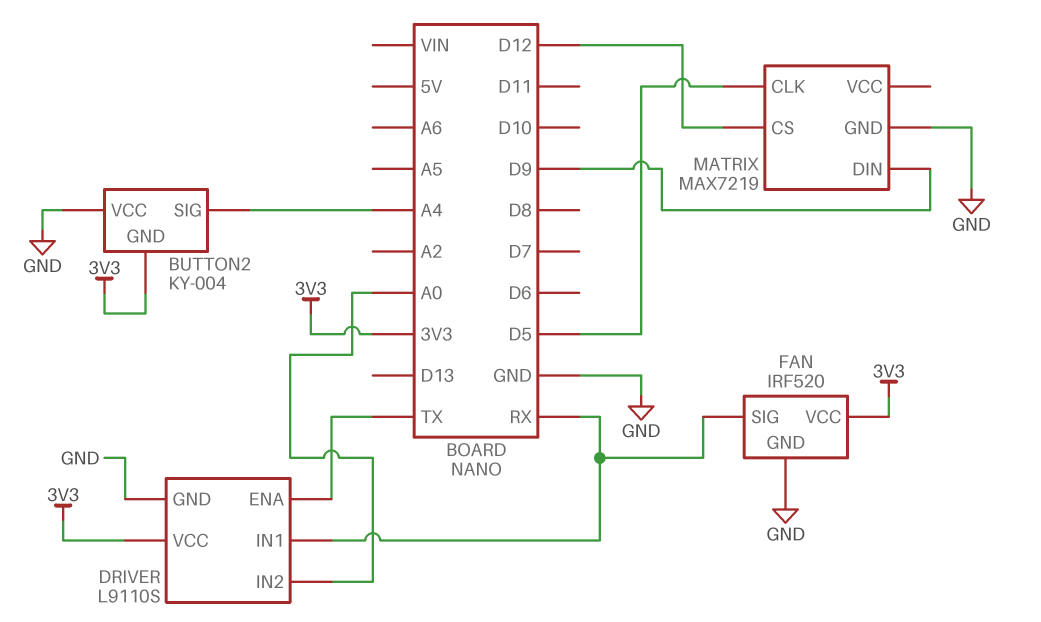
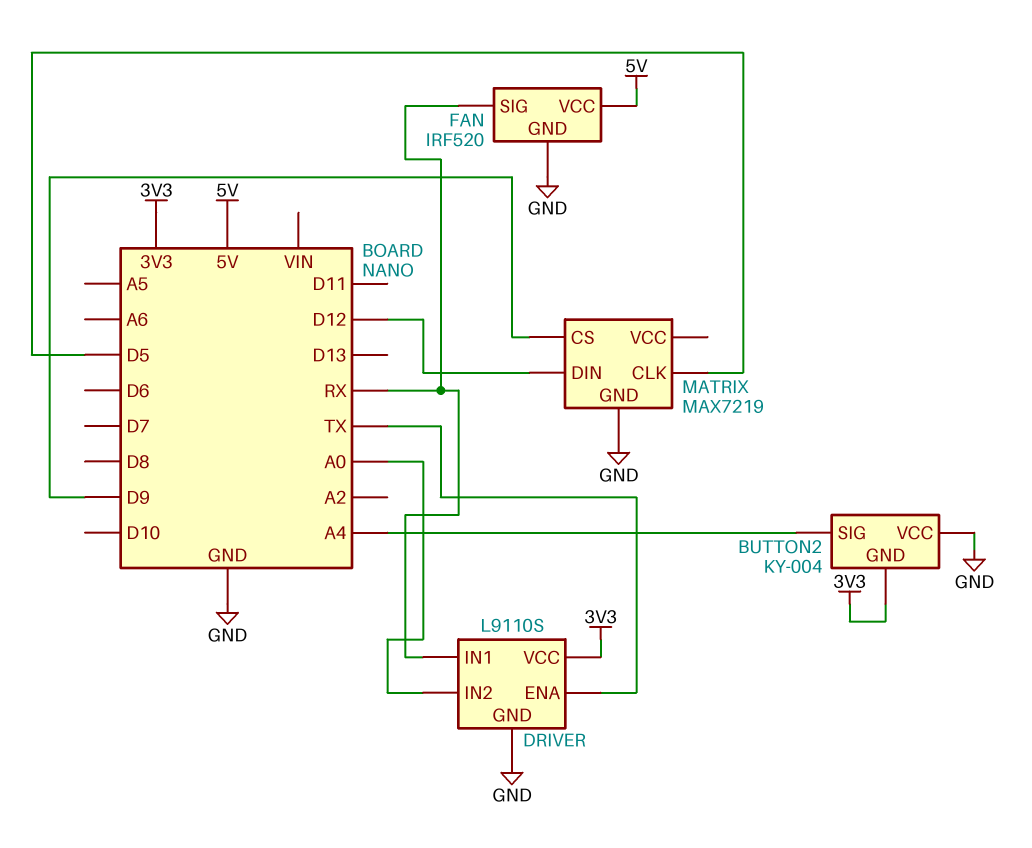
FAN pin VCC: 3V3 -> 5V
MATRIX pin CS: D12 -> D9
MATRIX pin DIN: D9 -> D12

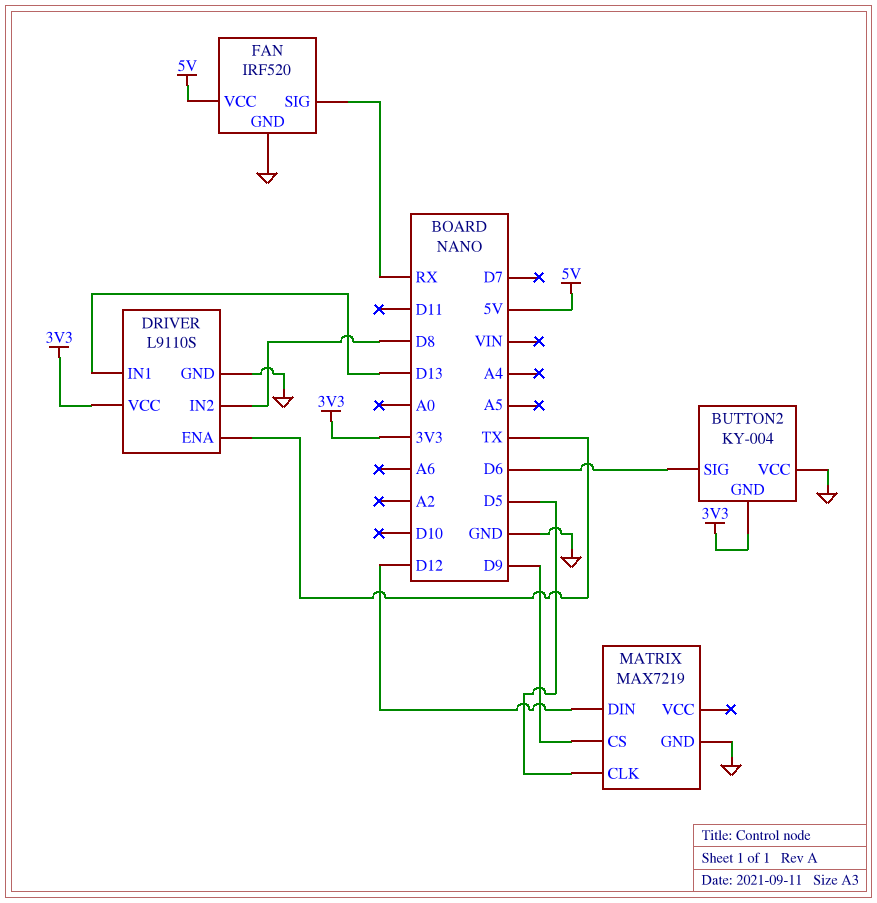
BUTTON2 pin SIG: A4 -> D6
DRIVER pin IN1: RX -> D13
DRIVER pin IN2: A0 -> D8

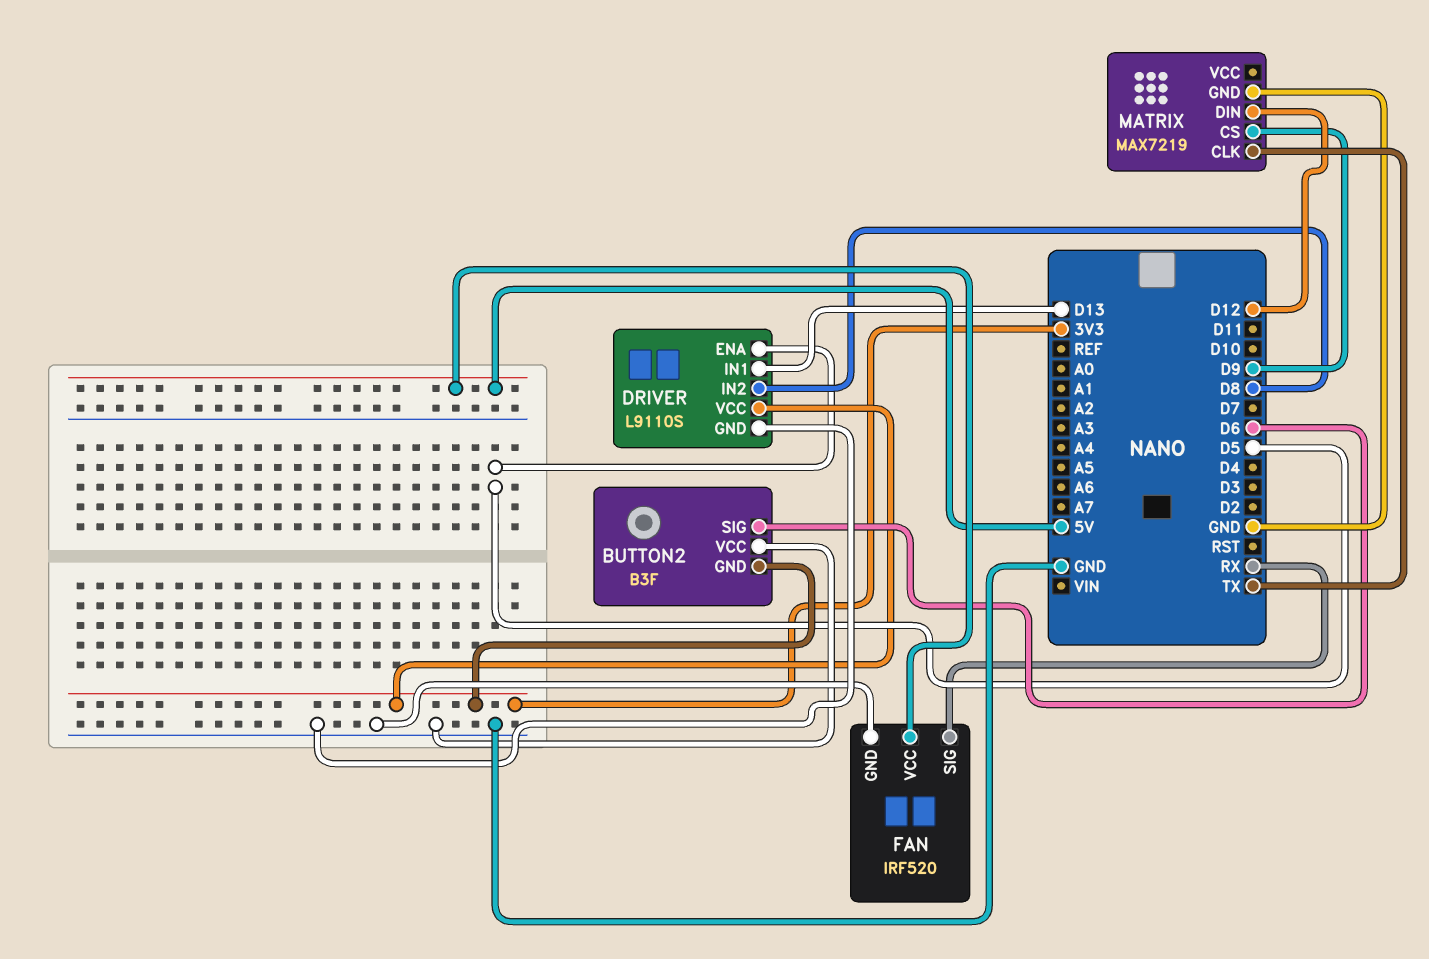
BUTTON2: KY-004 -> B3F
DRIVER pin ENA: TX -> D5
MATRIX pin CLK: D5 -> TX

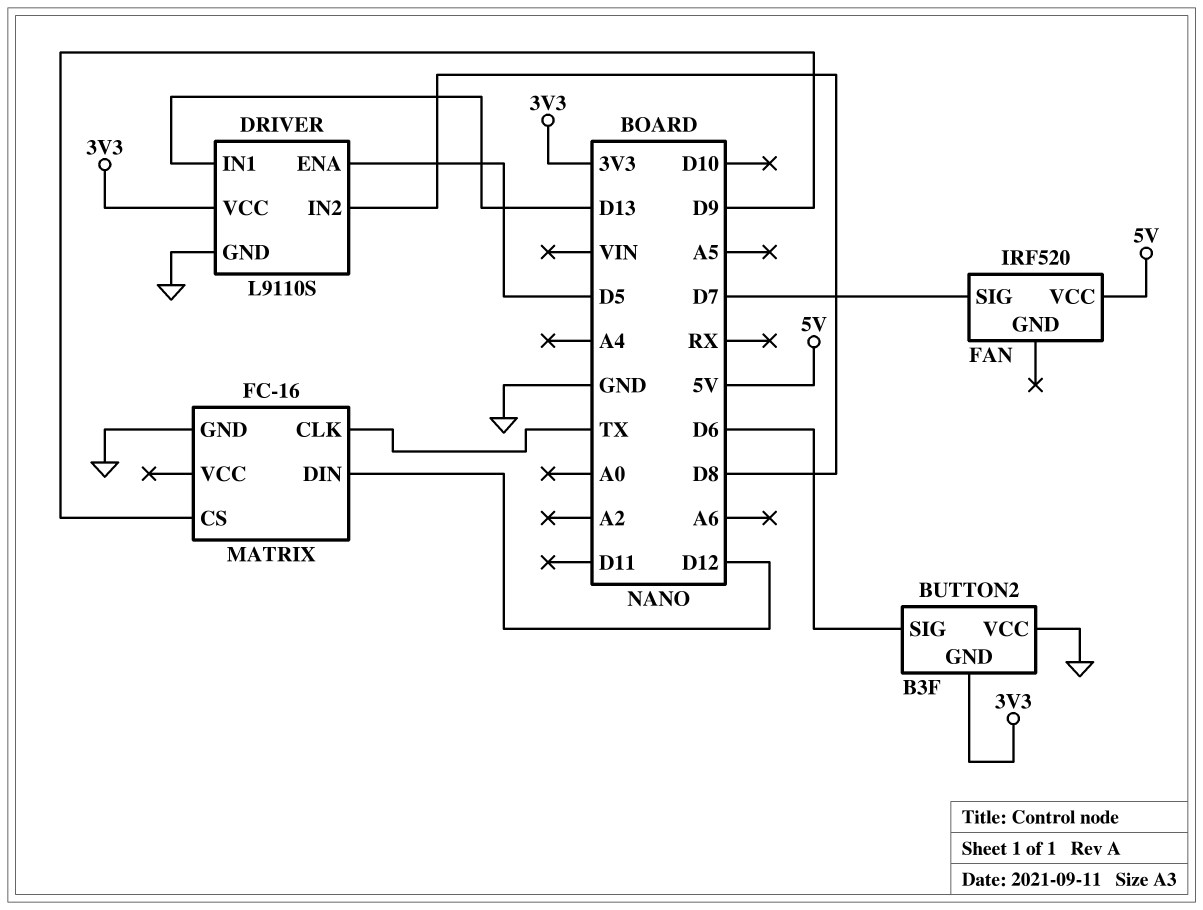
FAN pin GND: GND -> none
FAN pin SIG: RX -> D7
MATRIX: MAX7219 -> FC-16

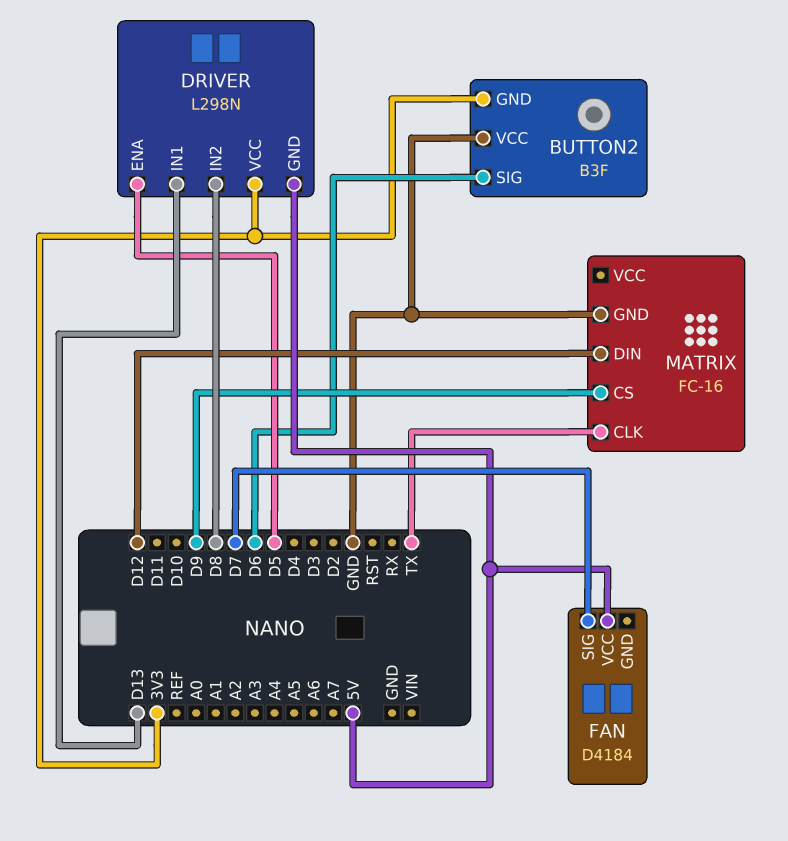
DRIVER: L9110S -> L298N
DRIVER pin GND: GND -> 5V
FAN: IRF520 -> D4184

